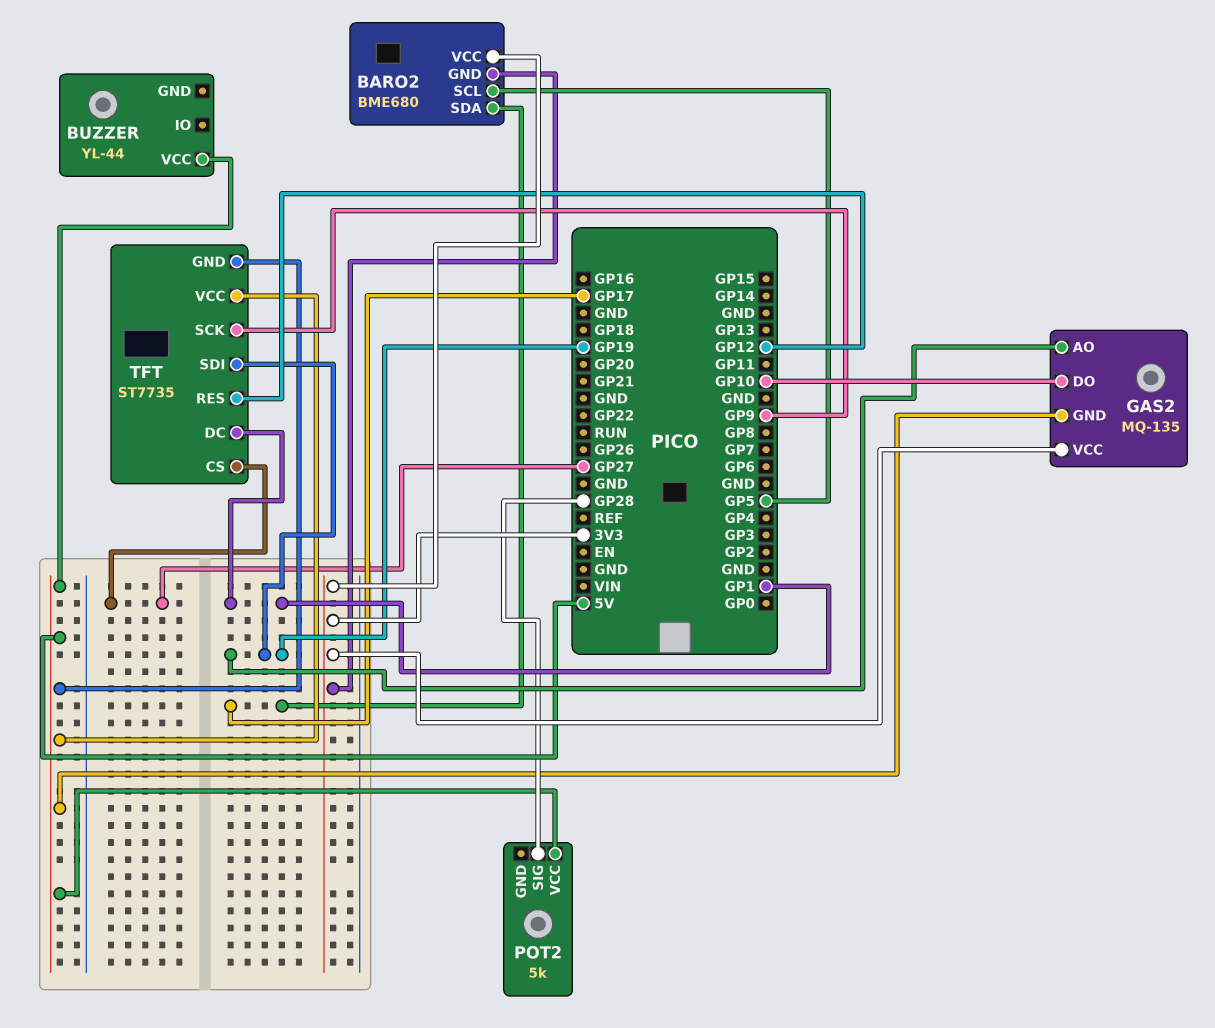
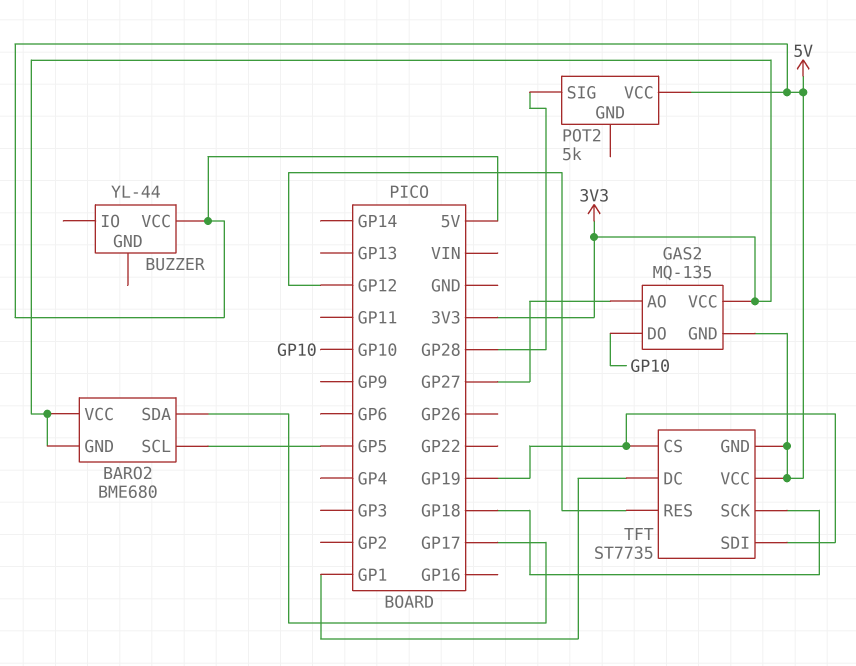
GAS2 pin AO: GP19 -> GP27
TFT pin CS: GP27 -> GP19
TFT pin SCK: GP9 -> GP18

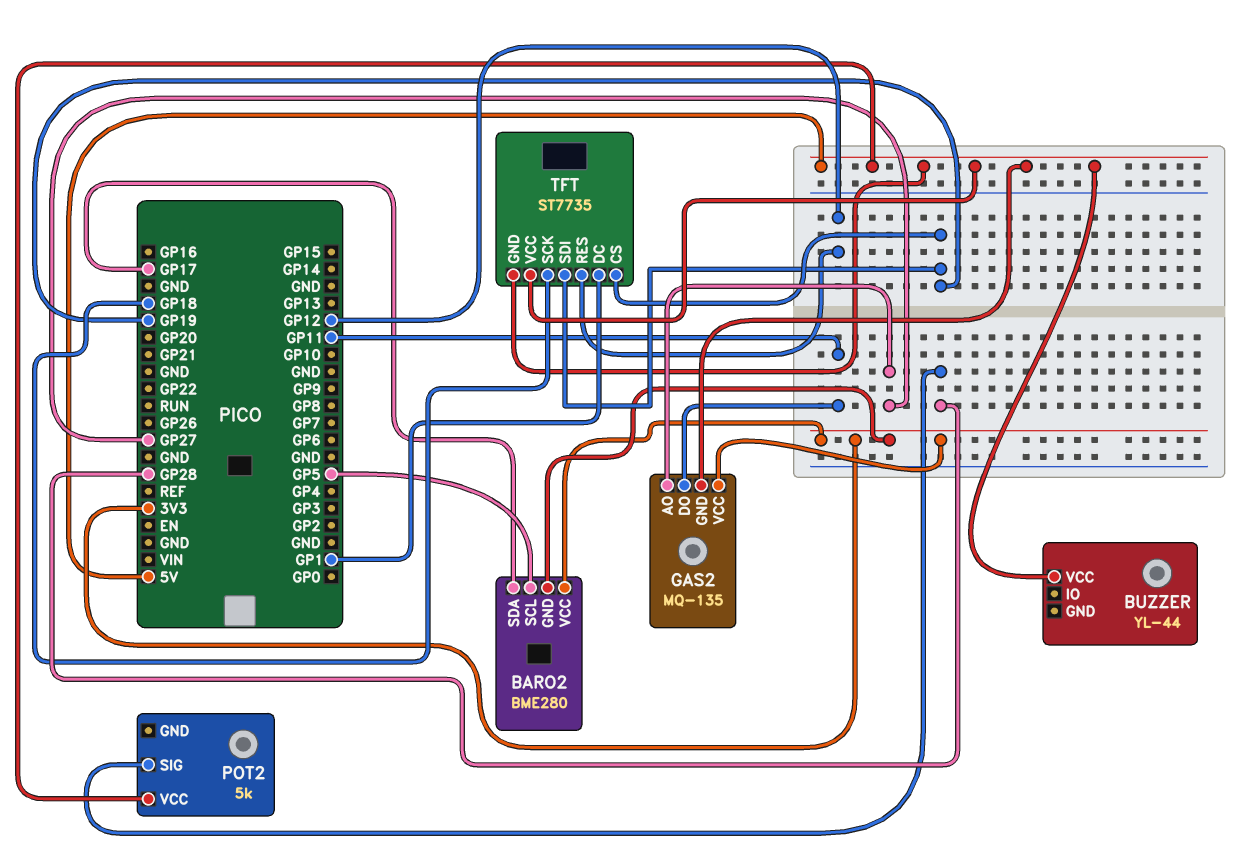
BARO2: BME680 -> BME280
GAS2 pin DO: GP10 -> GP11

